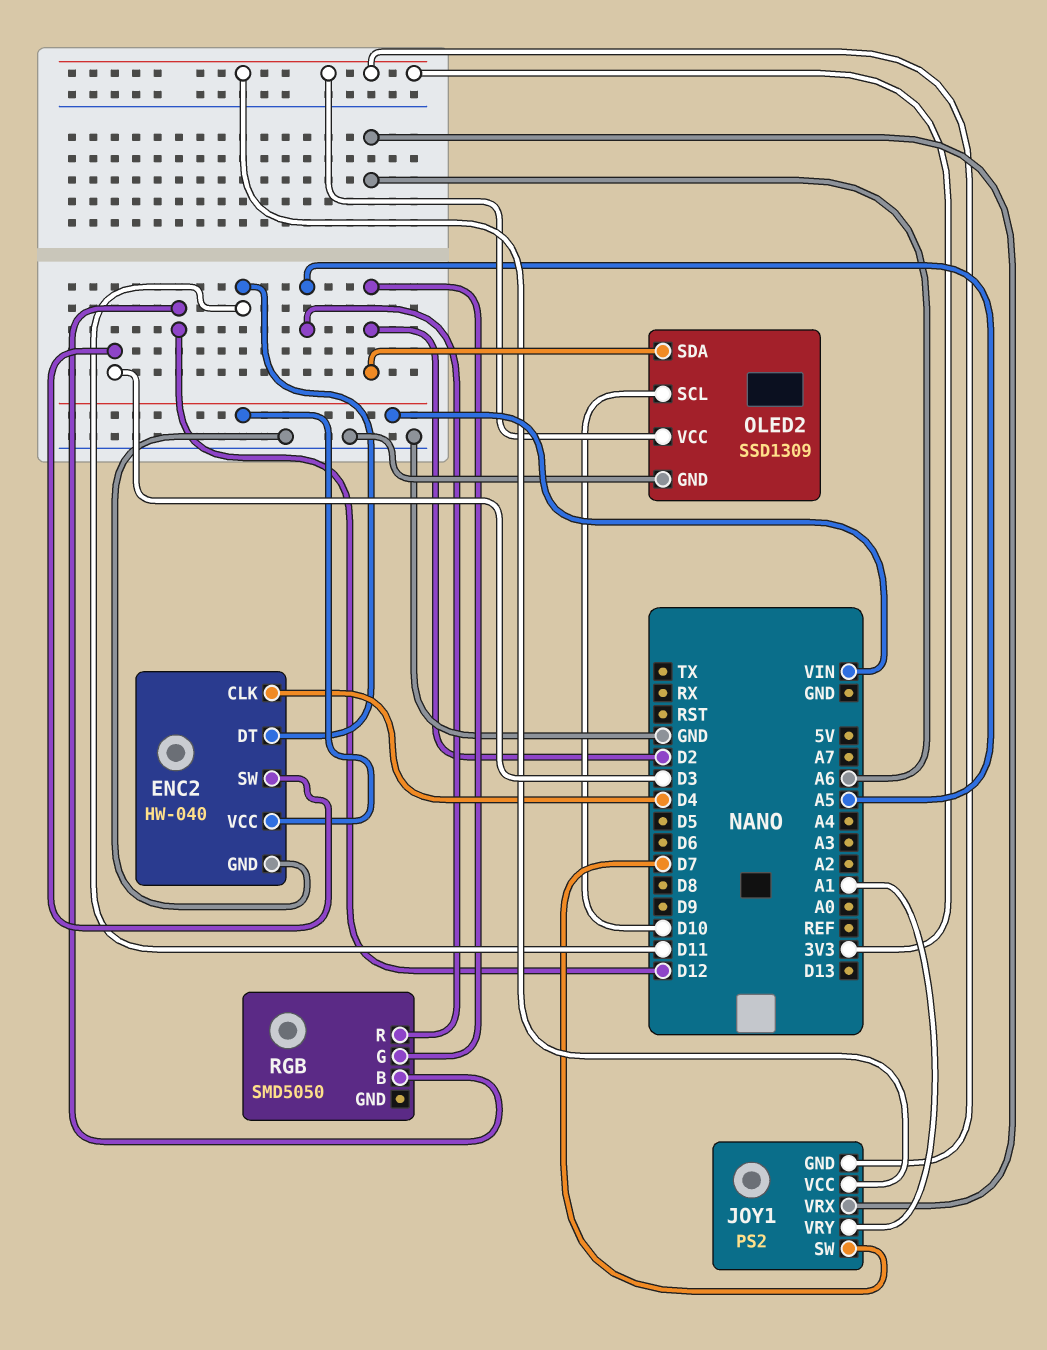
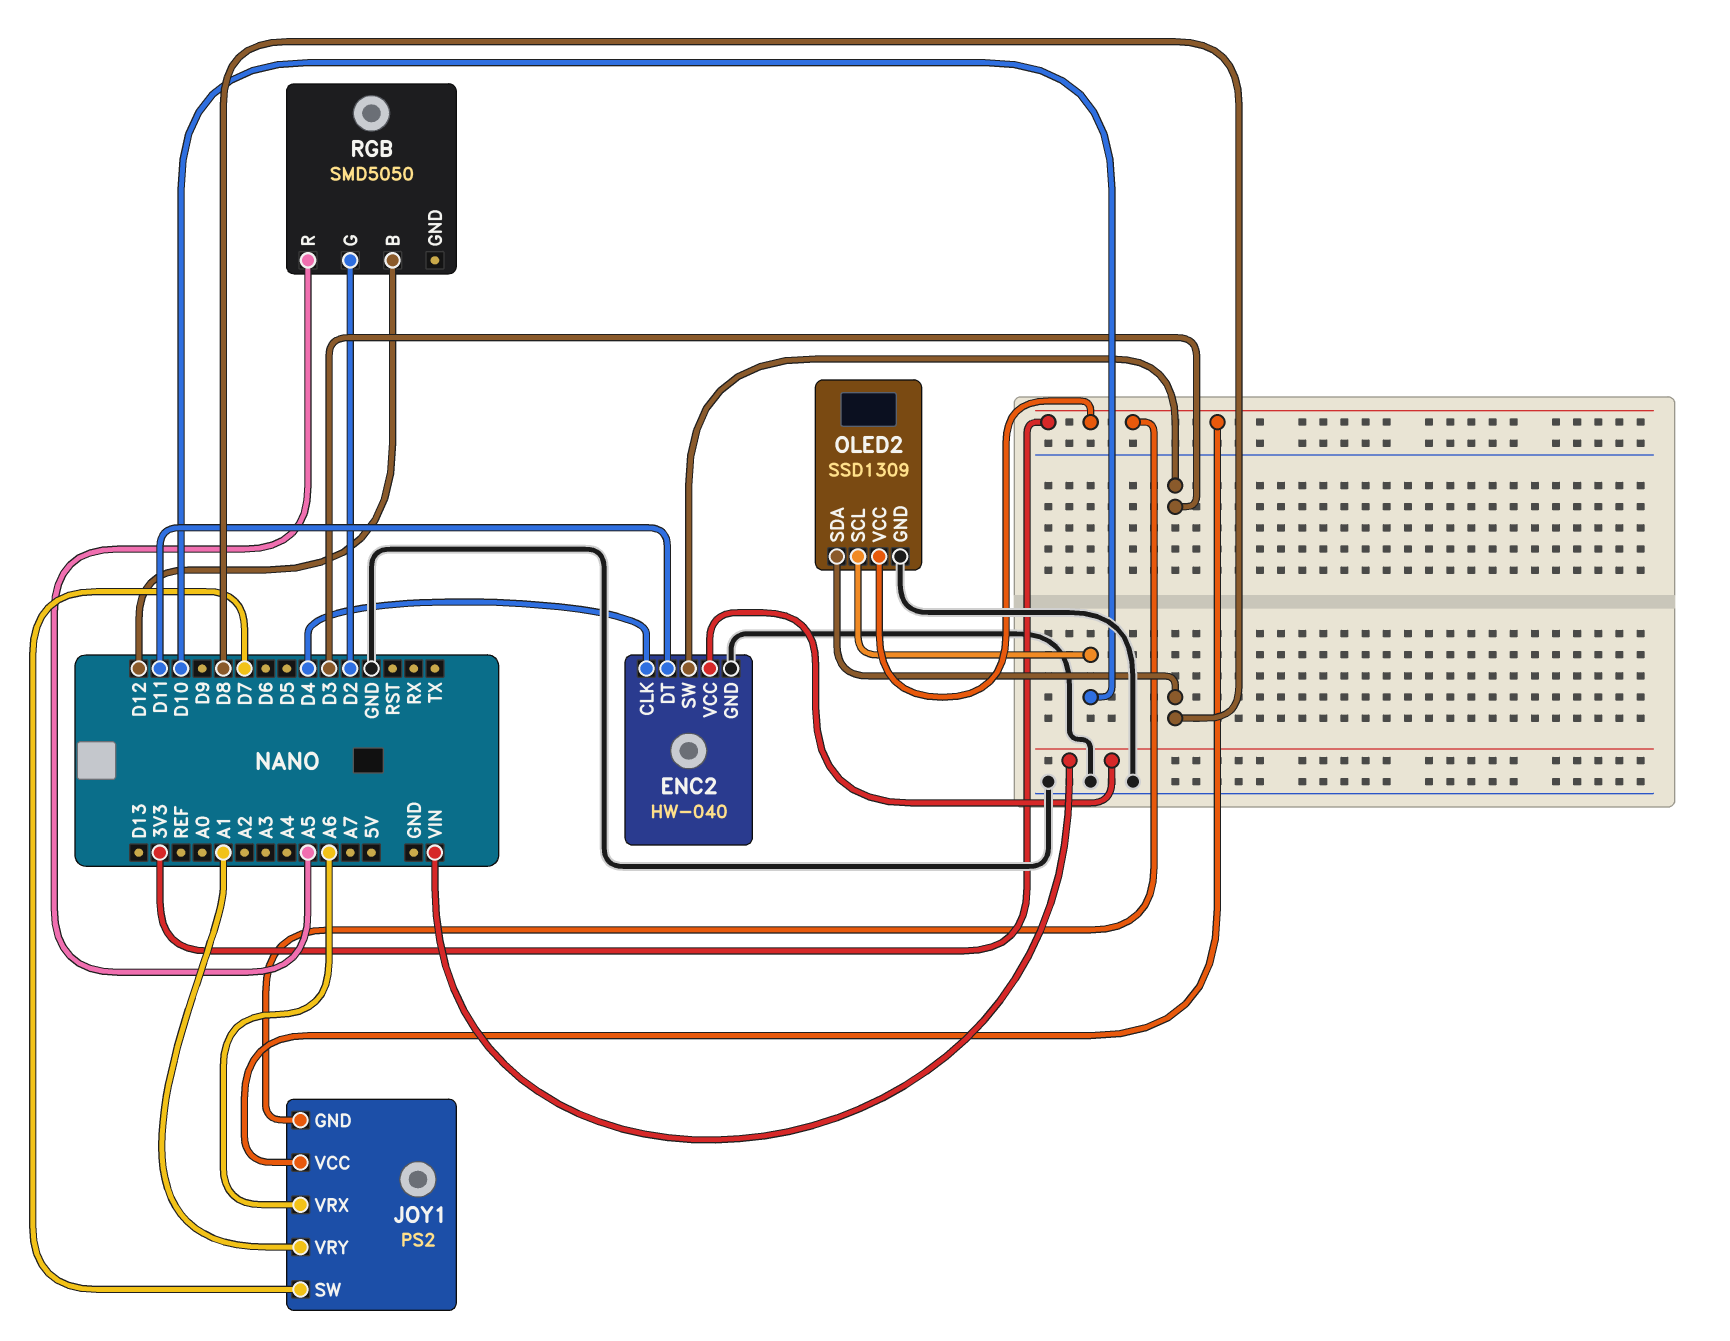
OLED2 pin SDA: D2 -> D8

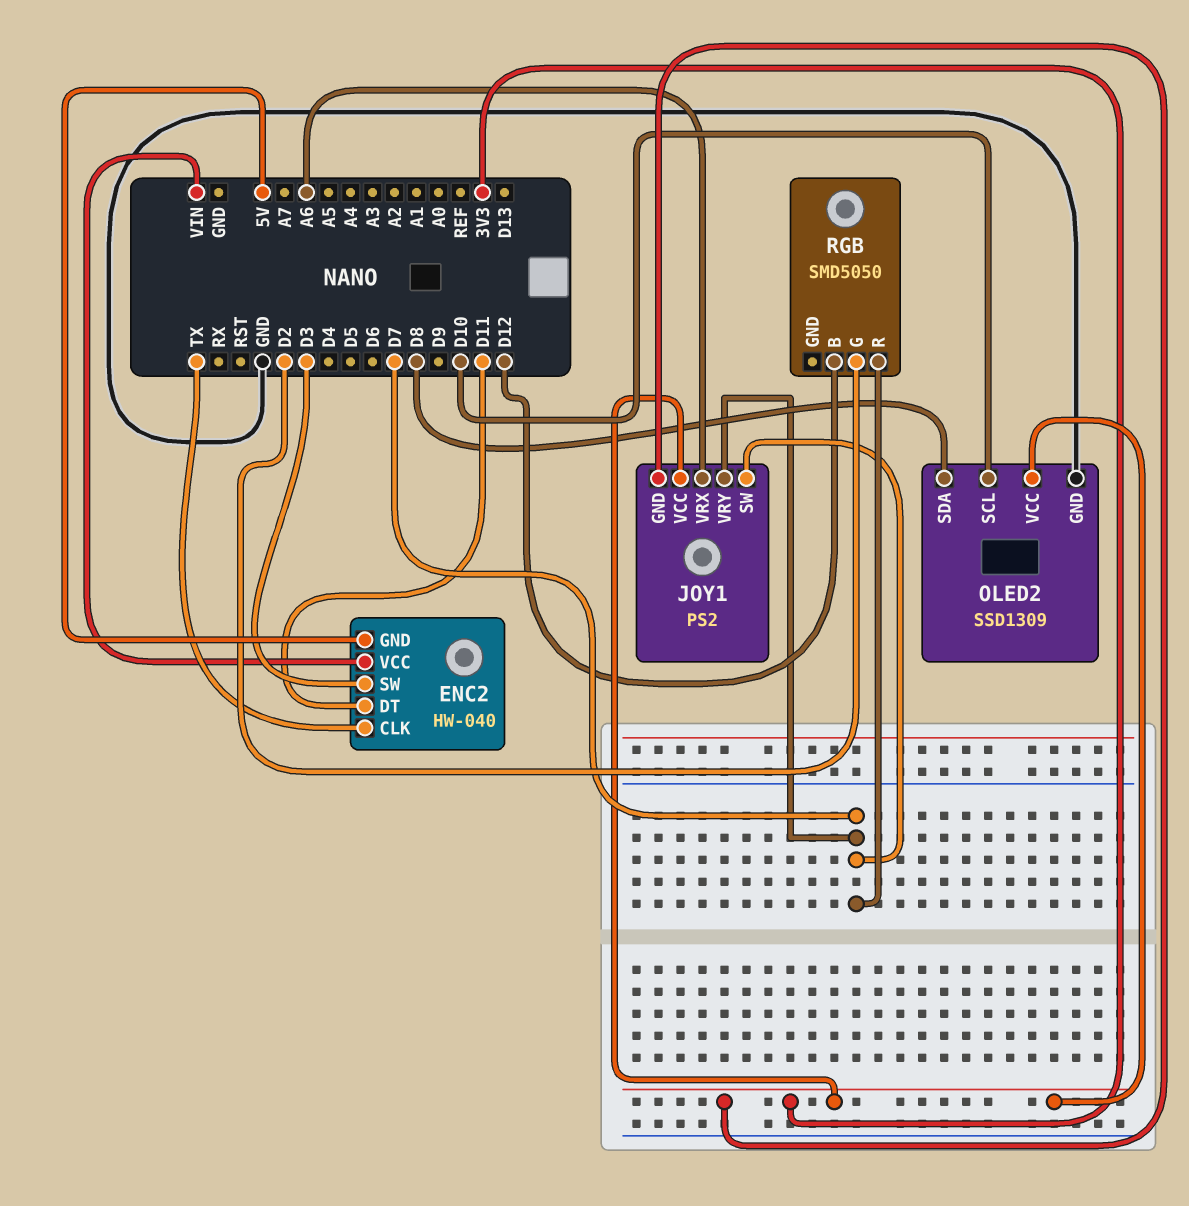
ENC2 pin CLK: D4 -> TX
ENC2 pin GND: GND -> 5V
JOY1 pin VRY: A1 -> D7
RGB pin R: A5 -> D7

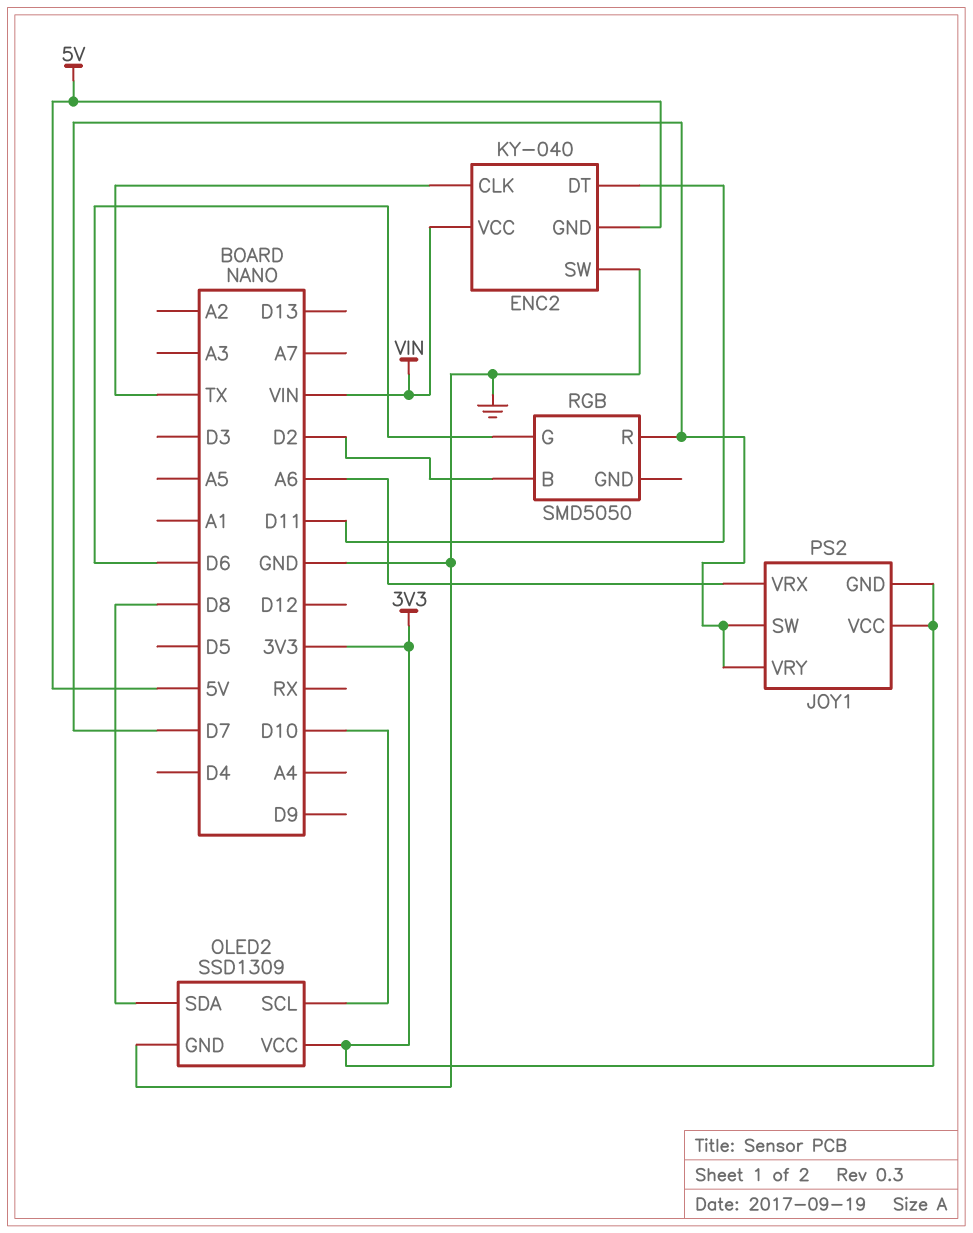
ENC2: HW-040 -> KY-040
ENC2 pin SW: D3 -> GND
RGB pin B: D12 -> D2
RGB pin G: D2 -> D6

